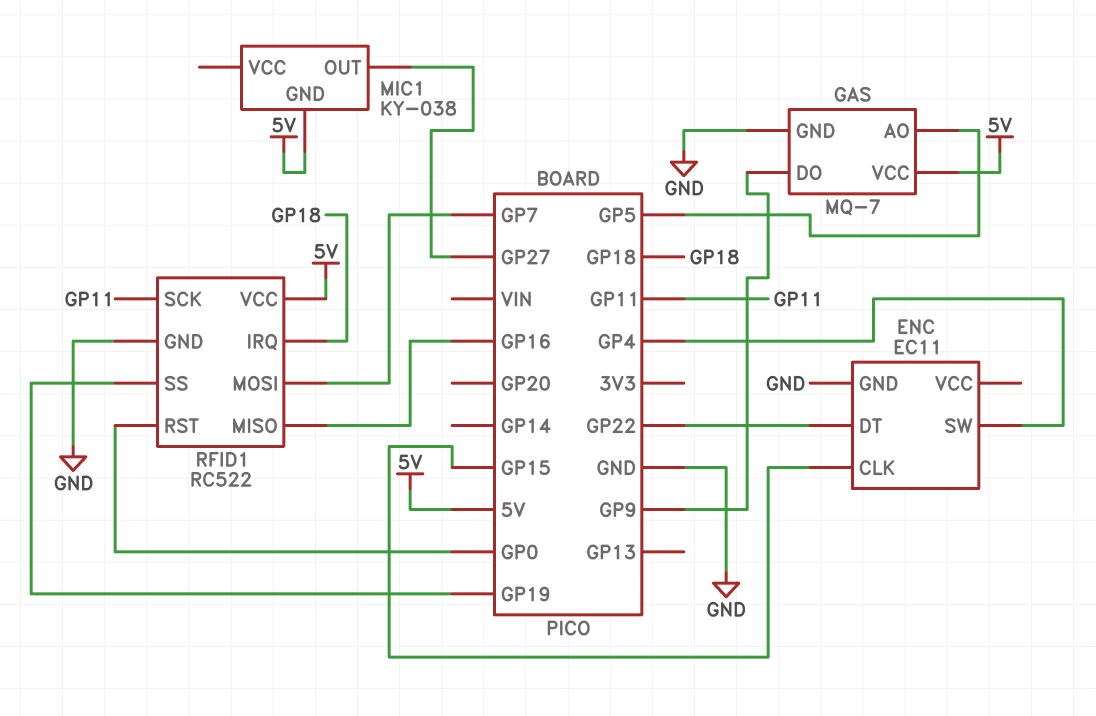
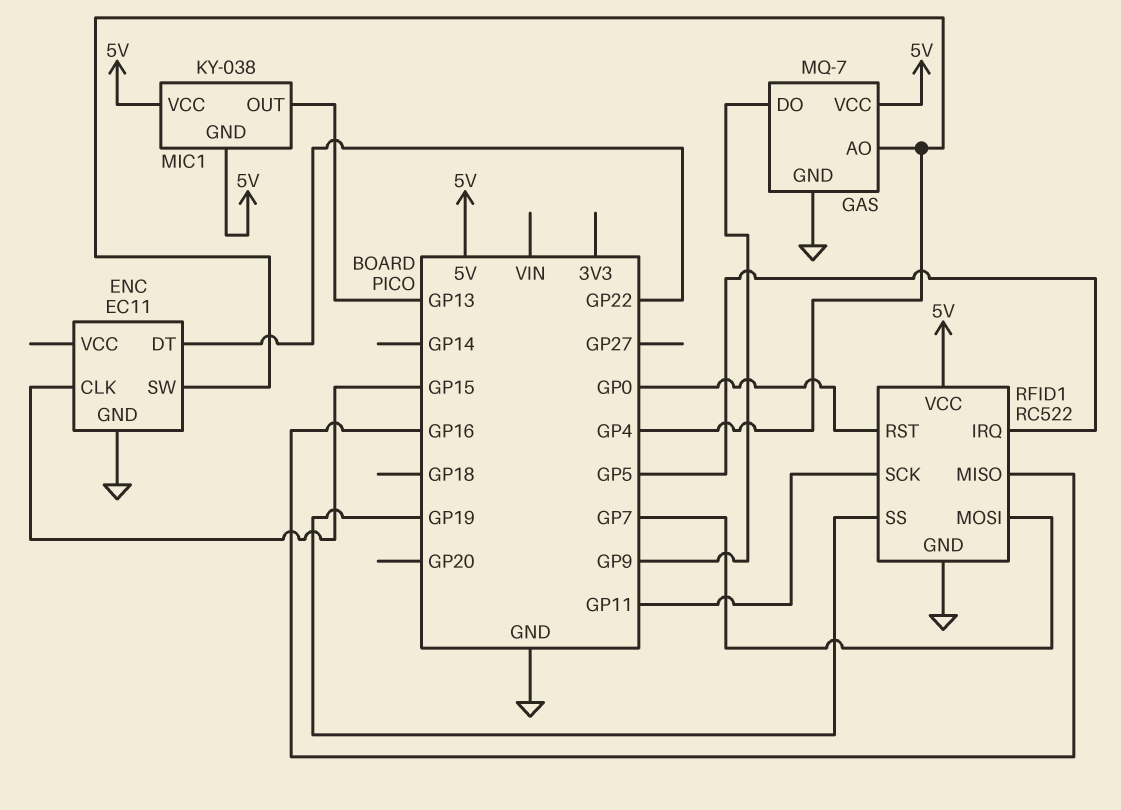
GAS pin AO: GP5 -> GP4
MIC1 pin OUT: GP27 -> GP13
MIC1 pin VCC: none -> 5V
RFID1 pin IRQ: GP18 -> GP5

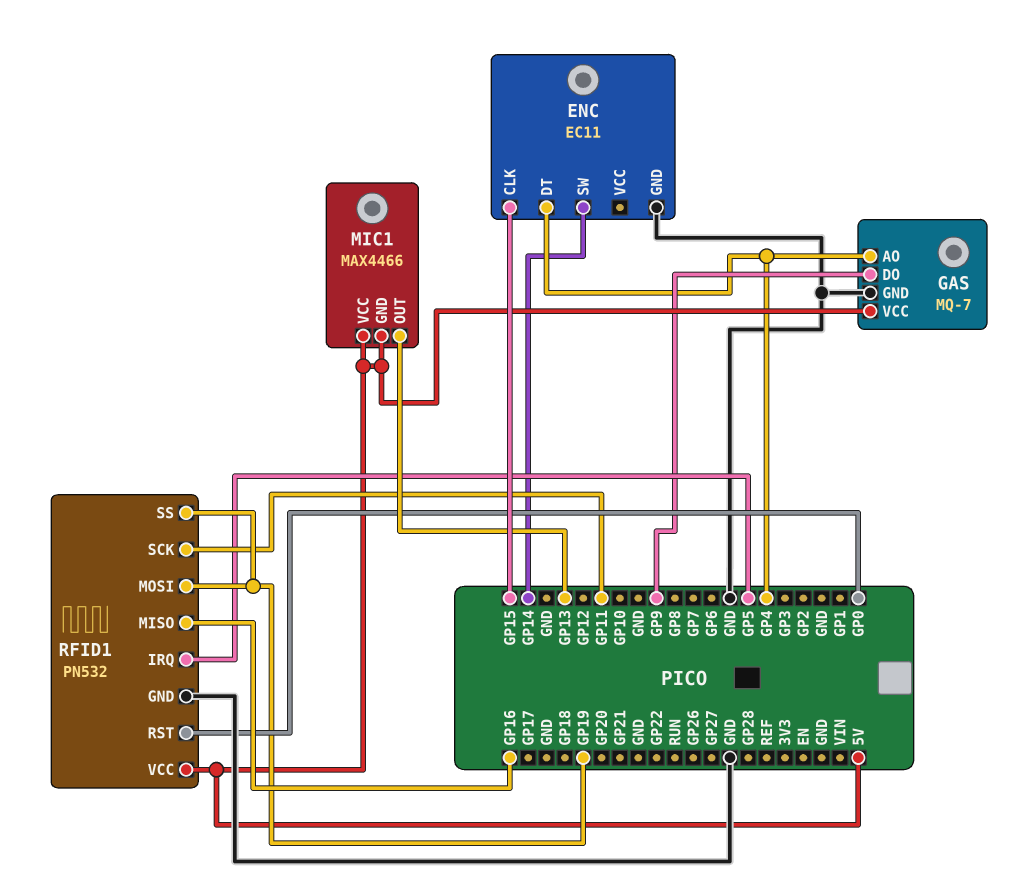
ENC pin DT: GP22 -> GP4
ENC pin SW: GP4 -> GP14
MIC1: KY-038 -> MAX4466
RFID1: RC522 -> PN532
RFID1 pin MOSI: GP7 -> GP19

